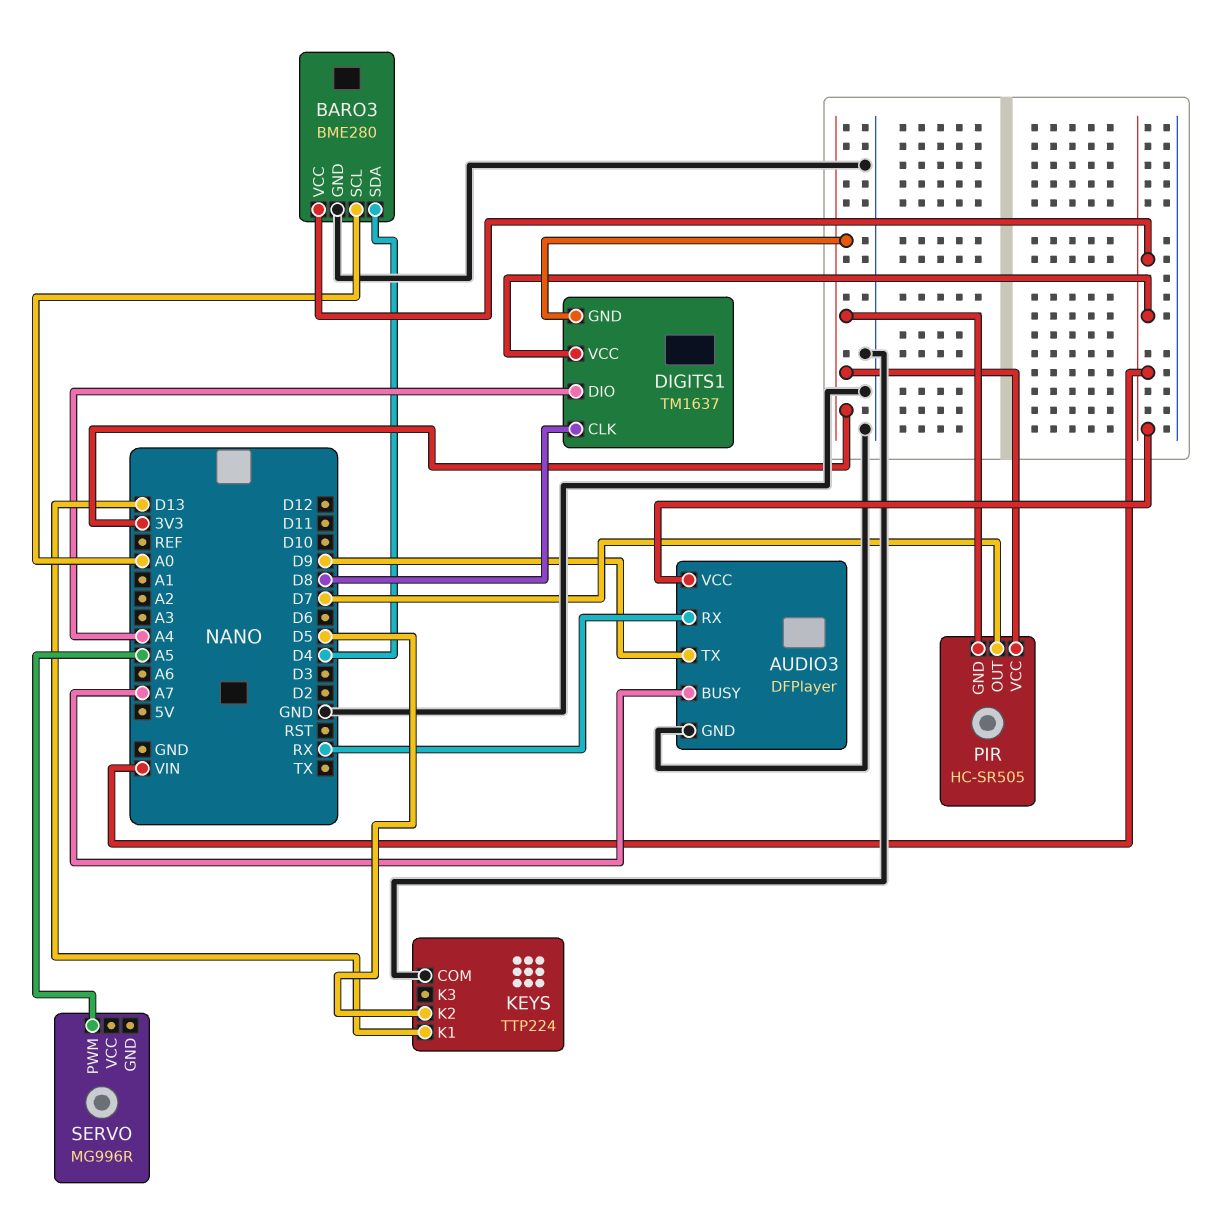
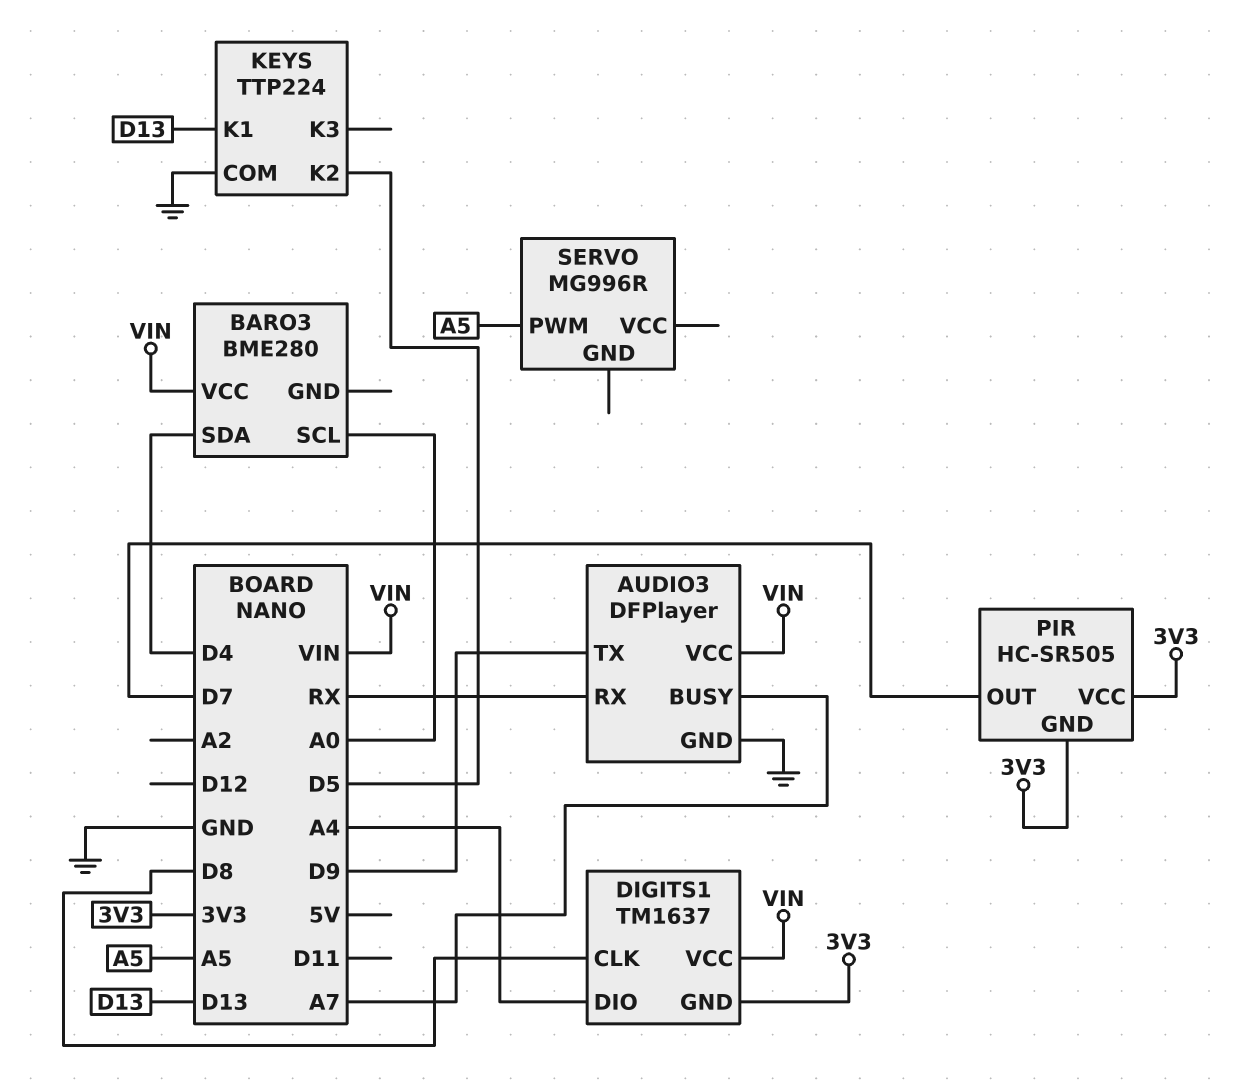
BARO3 pin GND: GND -> none

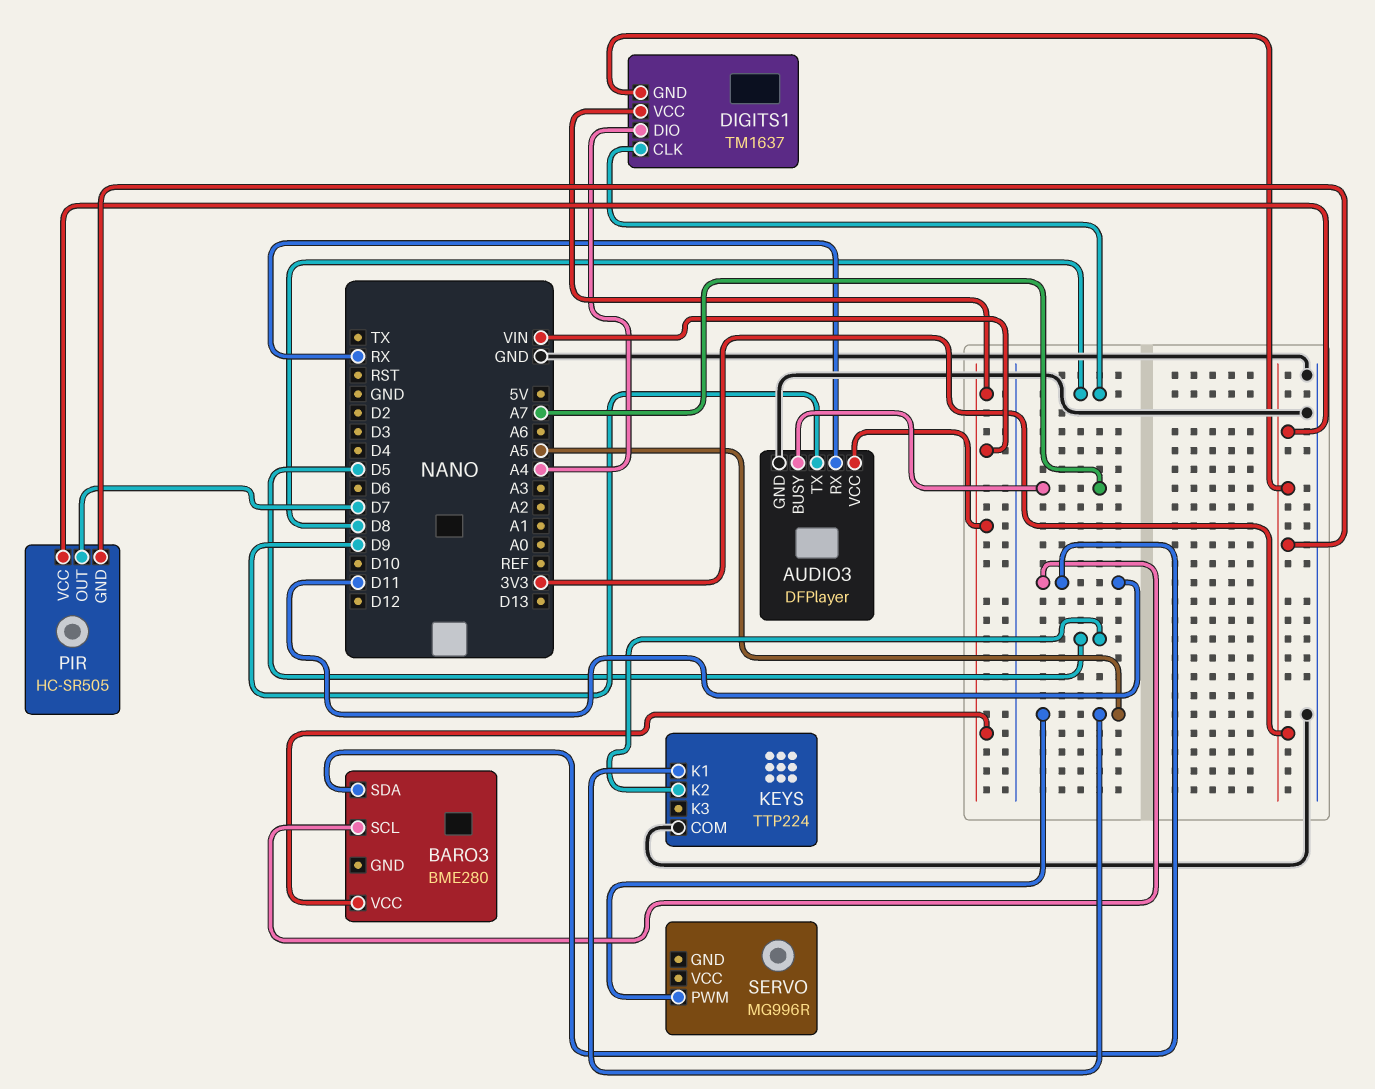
BARO3 pin SCL: A0 -> D11
BARO3 pin SDA: D4 -> D11
KEYS pin K1: D13 -> A5

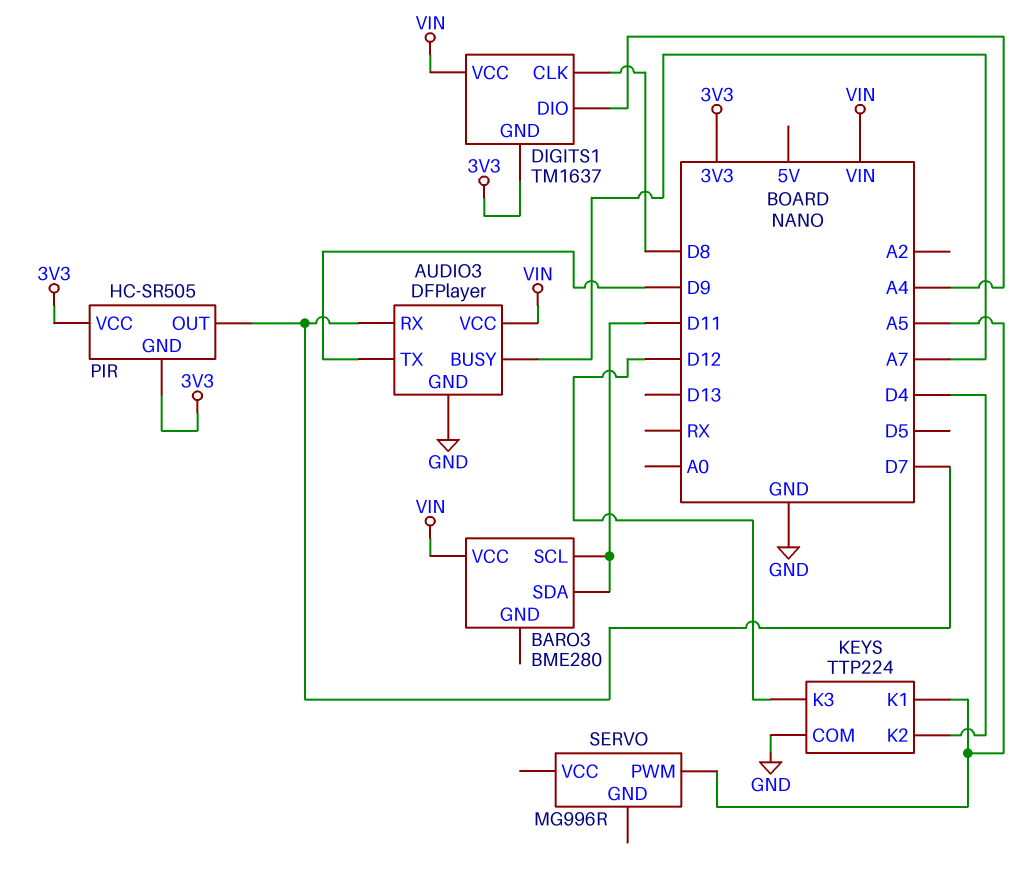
AUDIO3 pin RX: RX -> D7
KEYS pin K2: D5 -> D4
KEYS pin K3: none -> D12

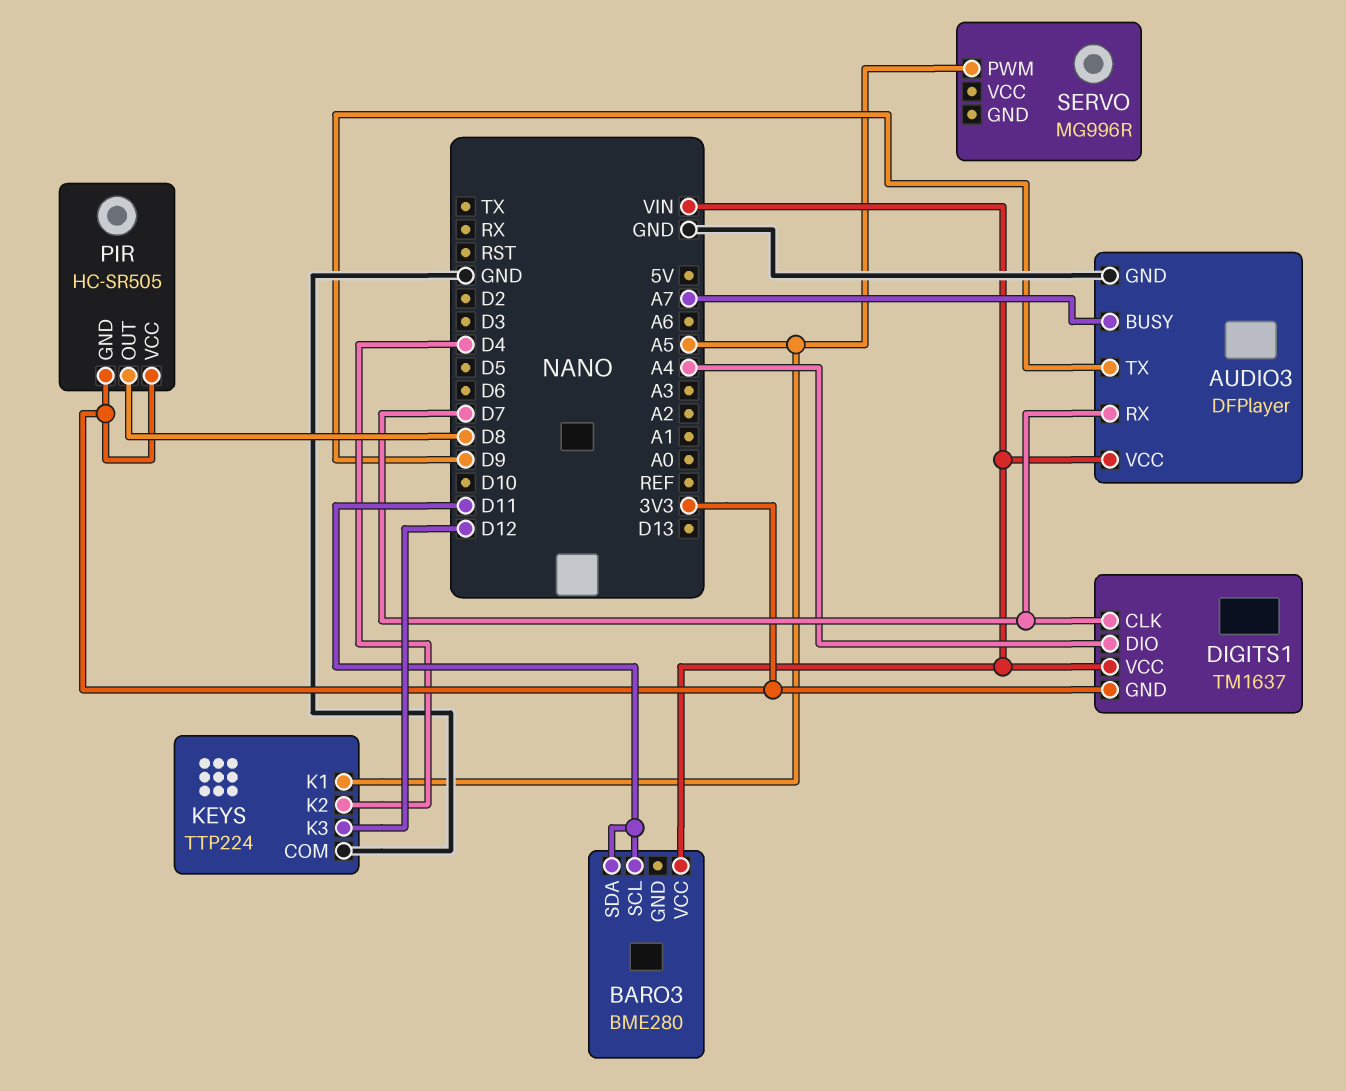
DIGITS1 pin CLK: D8 -> D7
PIR pin OUT: D7 -> D8

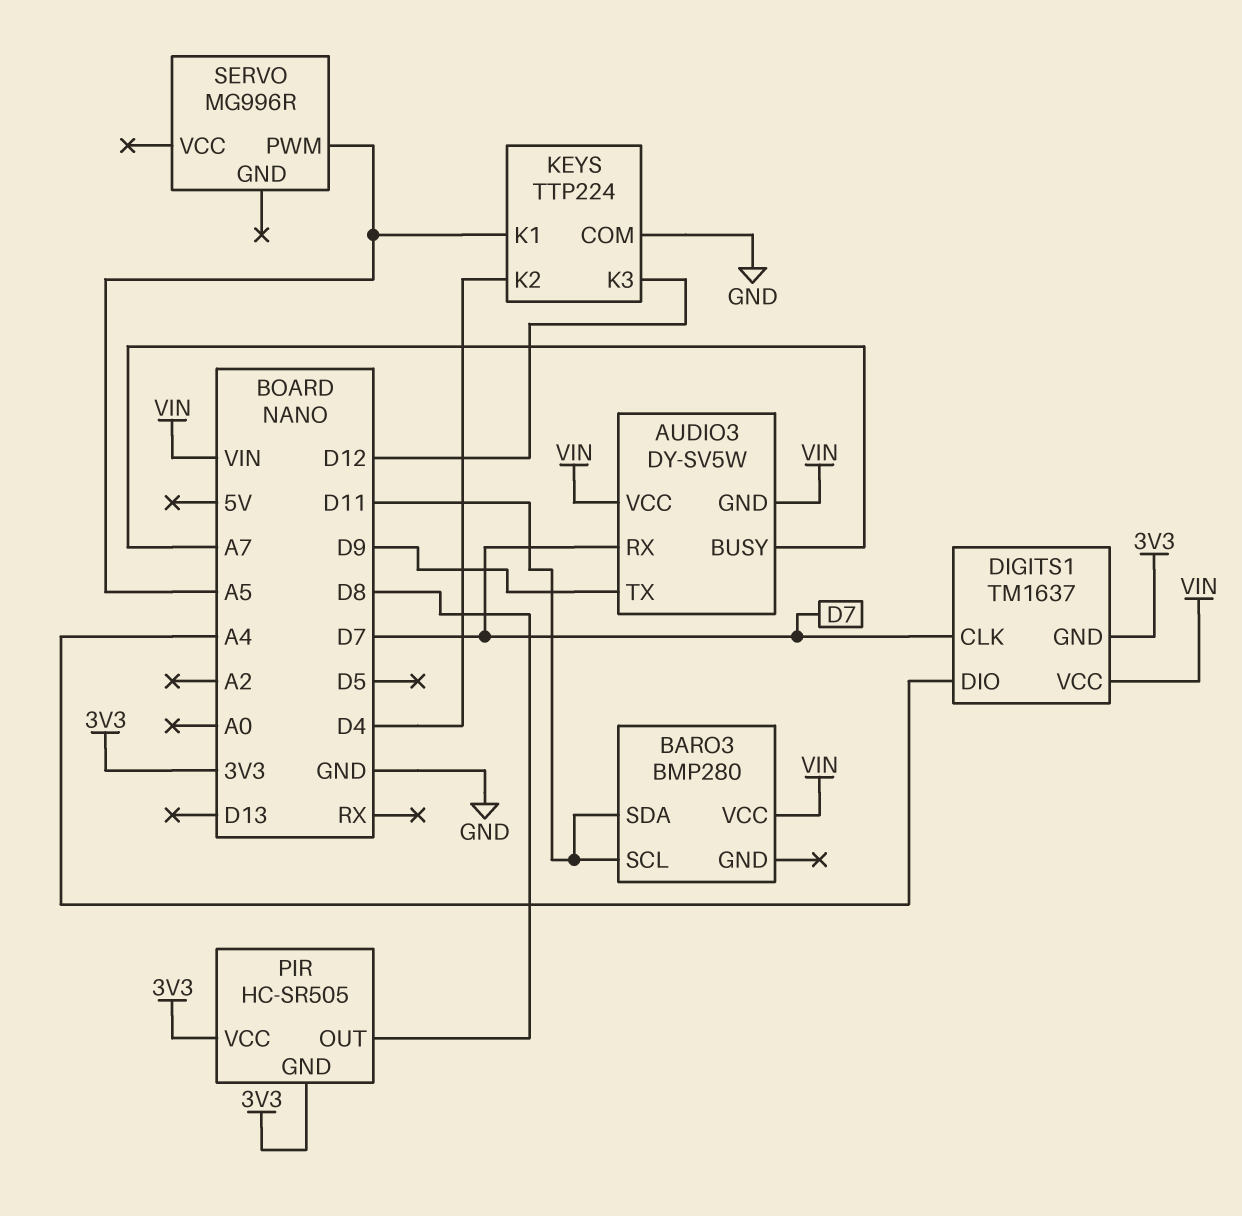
AUDIO3: DFPlayer -> DY-SV5W
AUDIO3 pin GND: GND -> VIN
BARO3: BME280 -> BMP280

